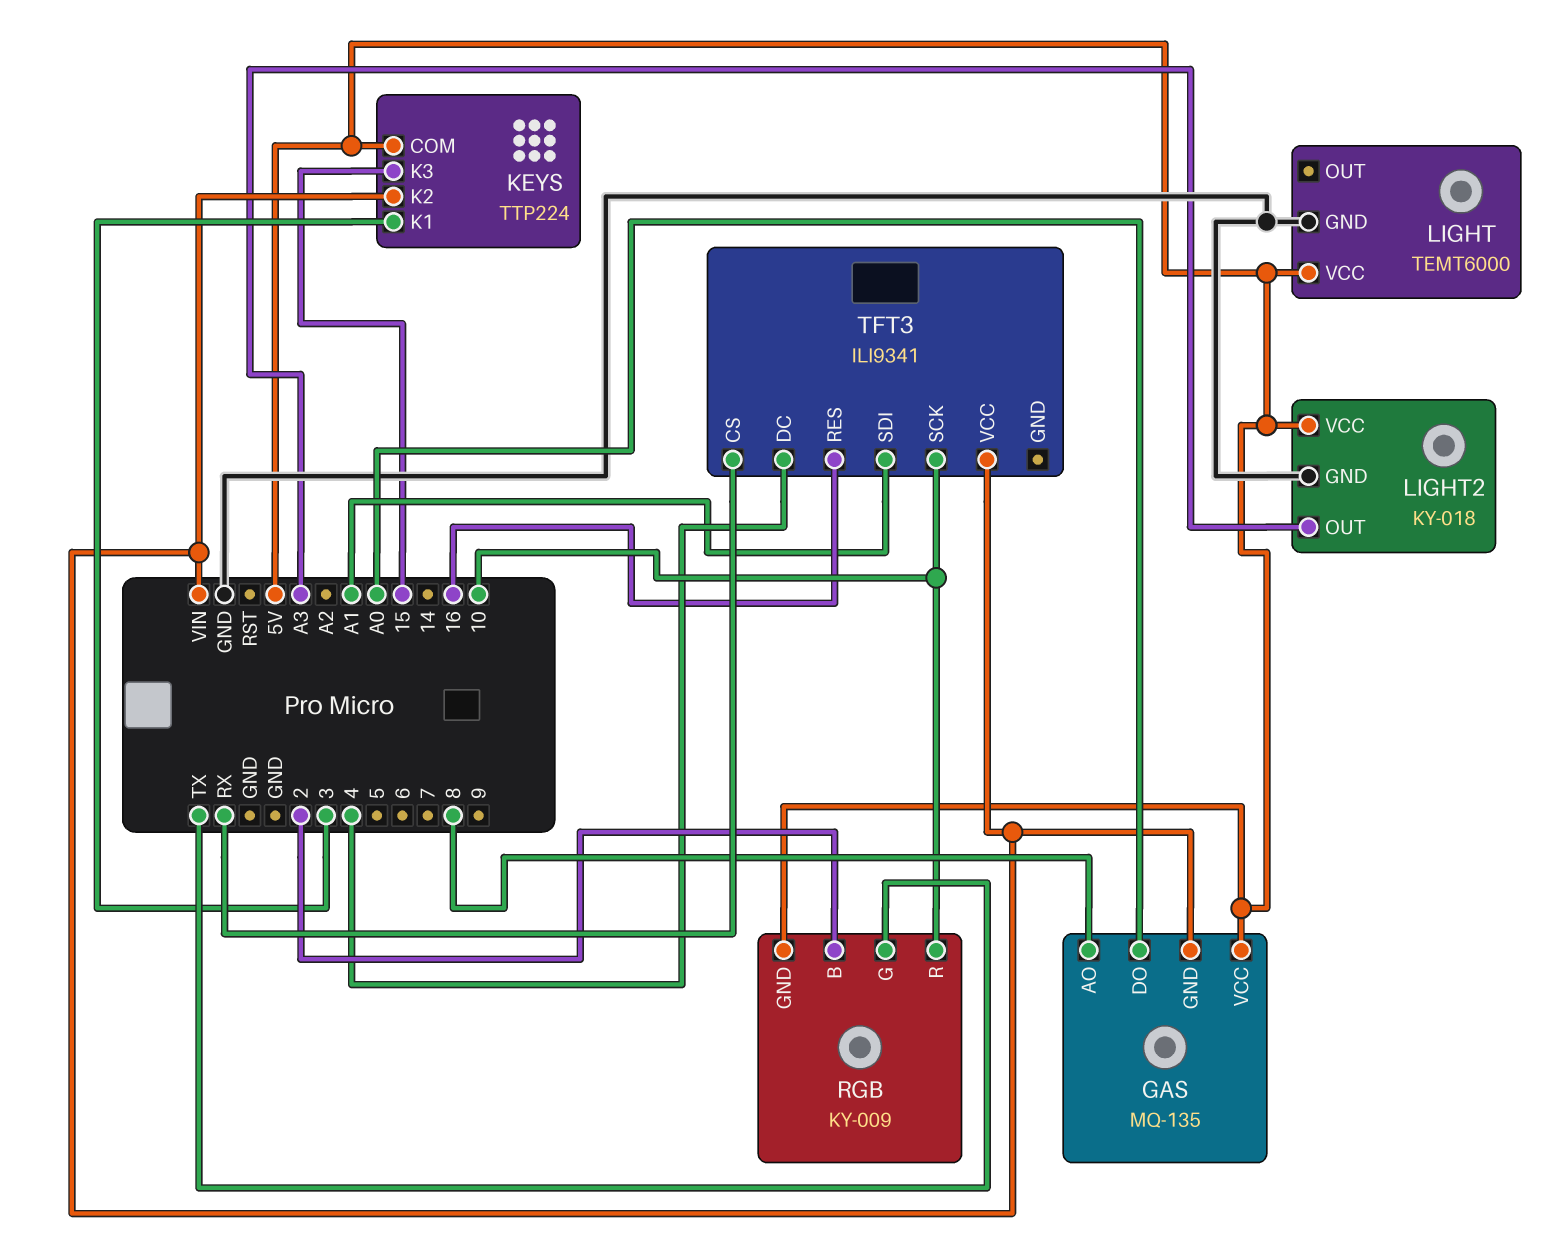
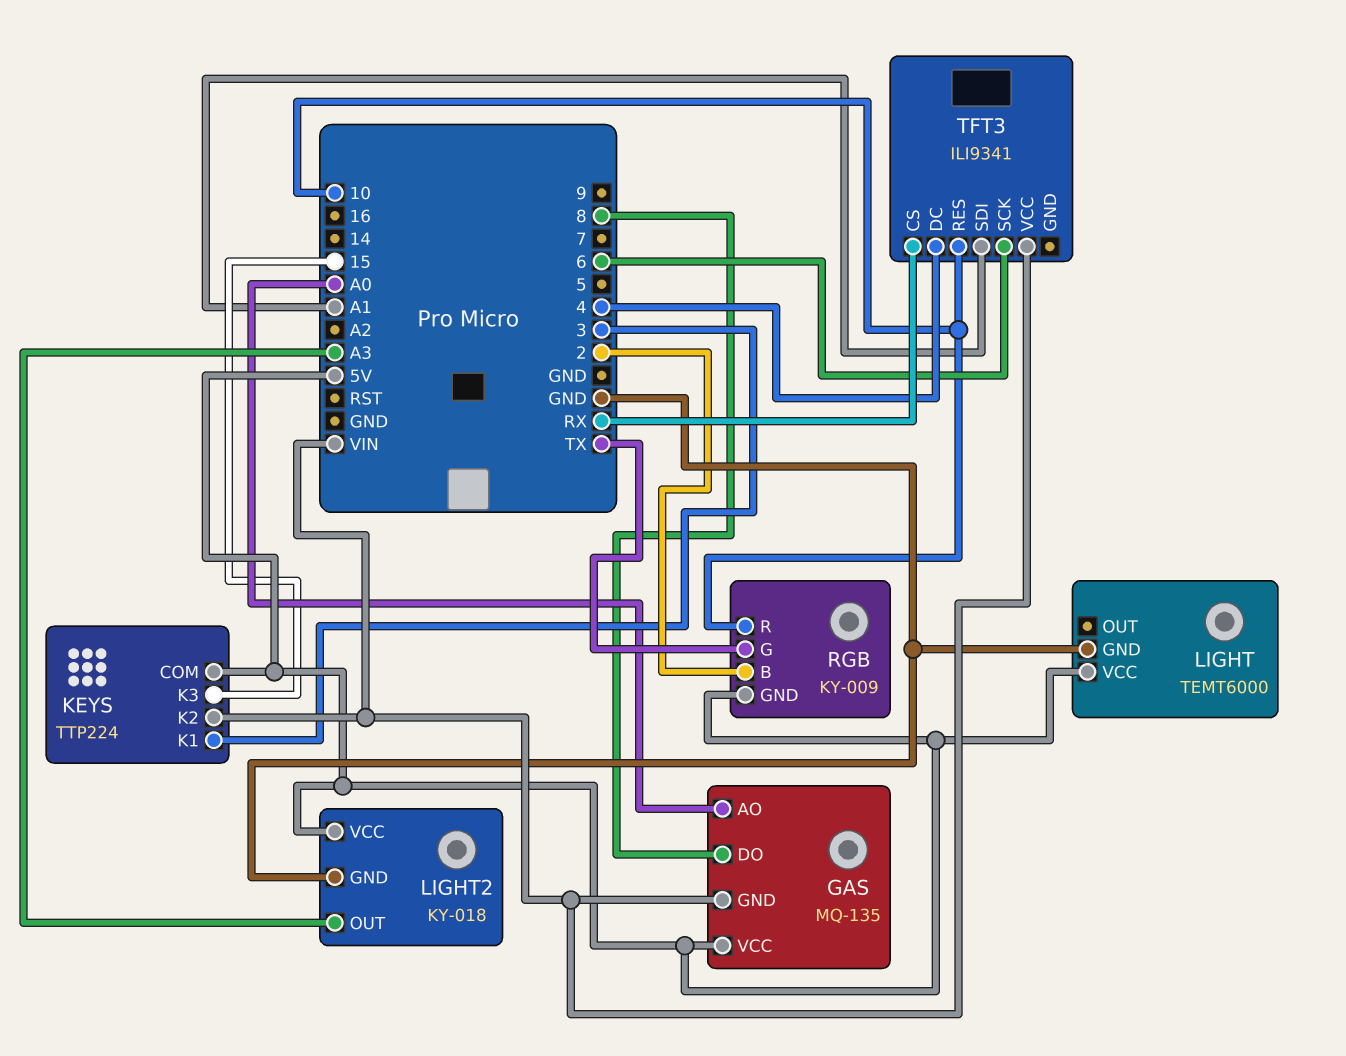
GAS pin AO: 8 -> A0
GAS pin DO: A0 -> 8
TFT3 pin RES: 16 -> 10
TFT3 pin SCK: 10 -> 6

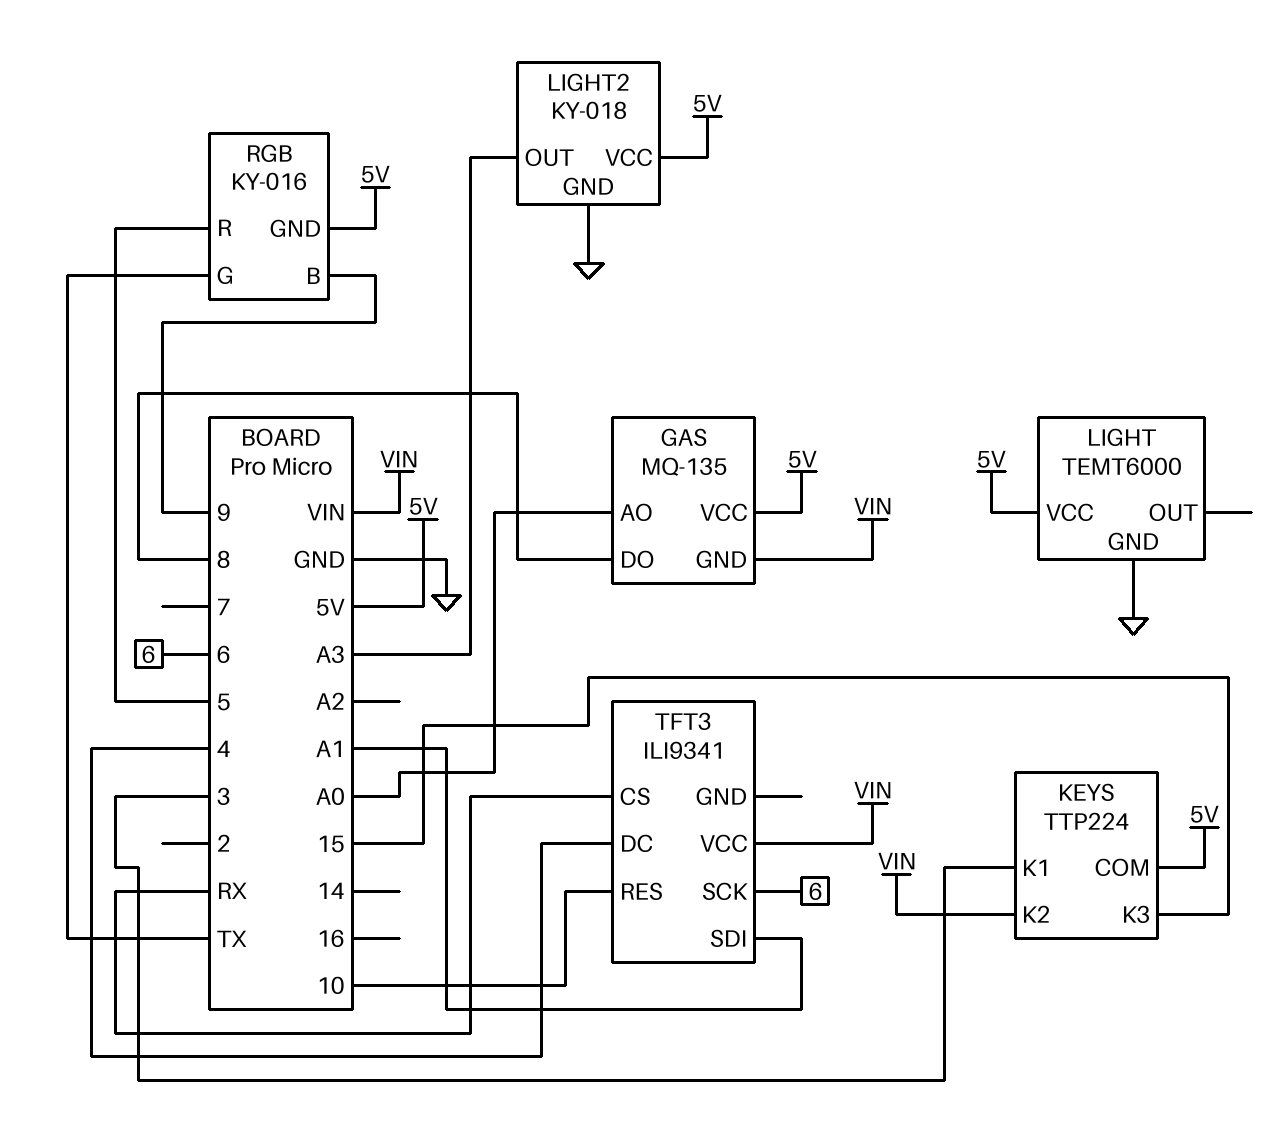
RGB: KY-009 -> KY-016
RGB pin B: 2 -> 9
RGB pin R: 10 -> 5

